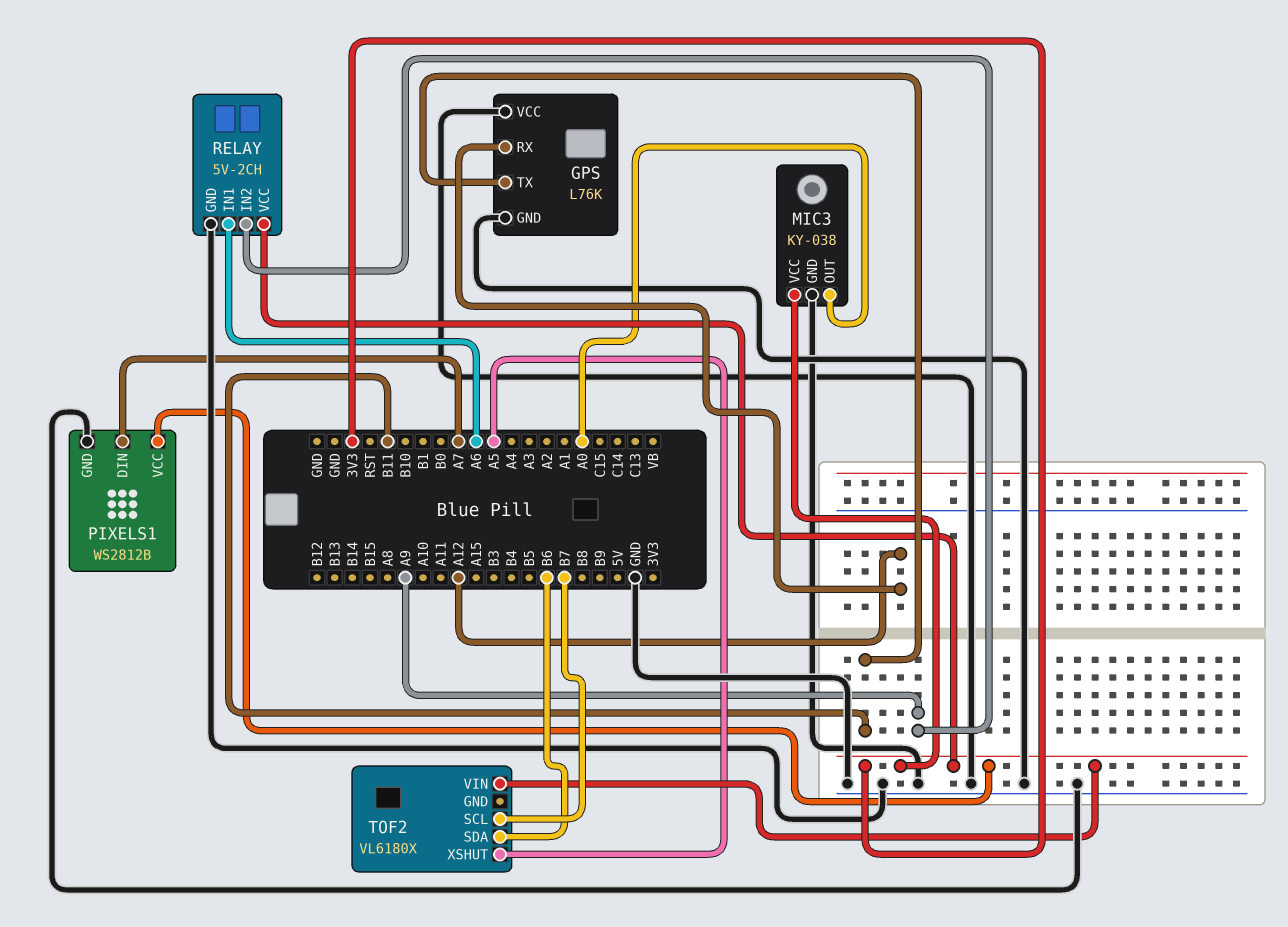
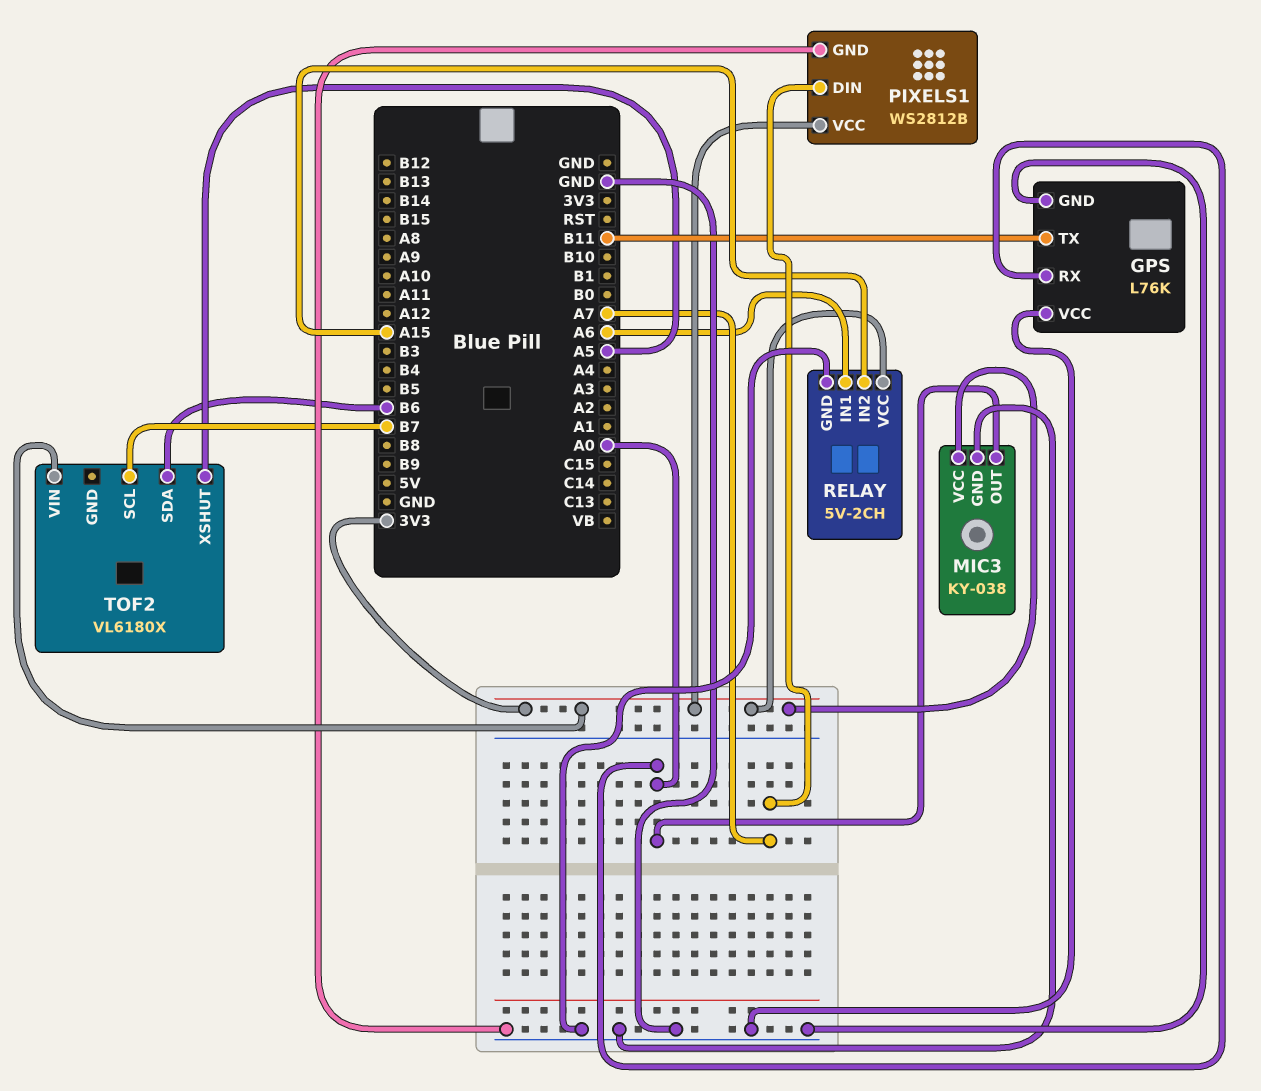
GPS pin RX: A12 -> A0
RELAY pin IN2: A9 -> A15

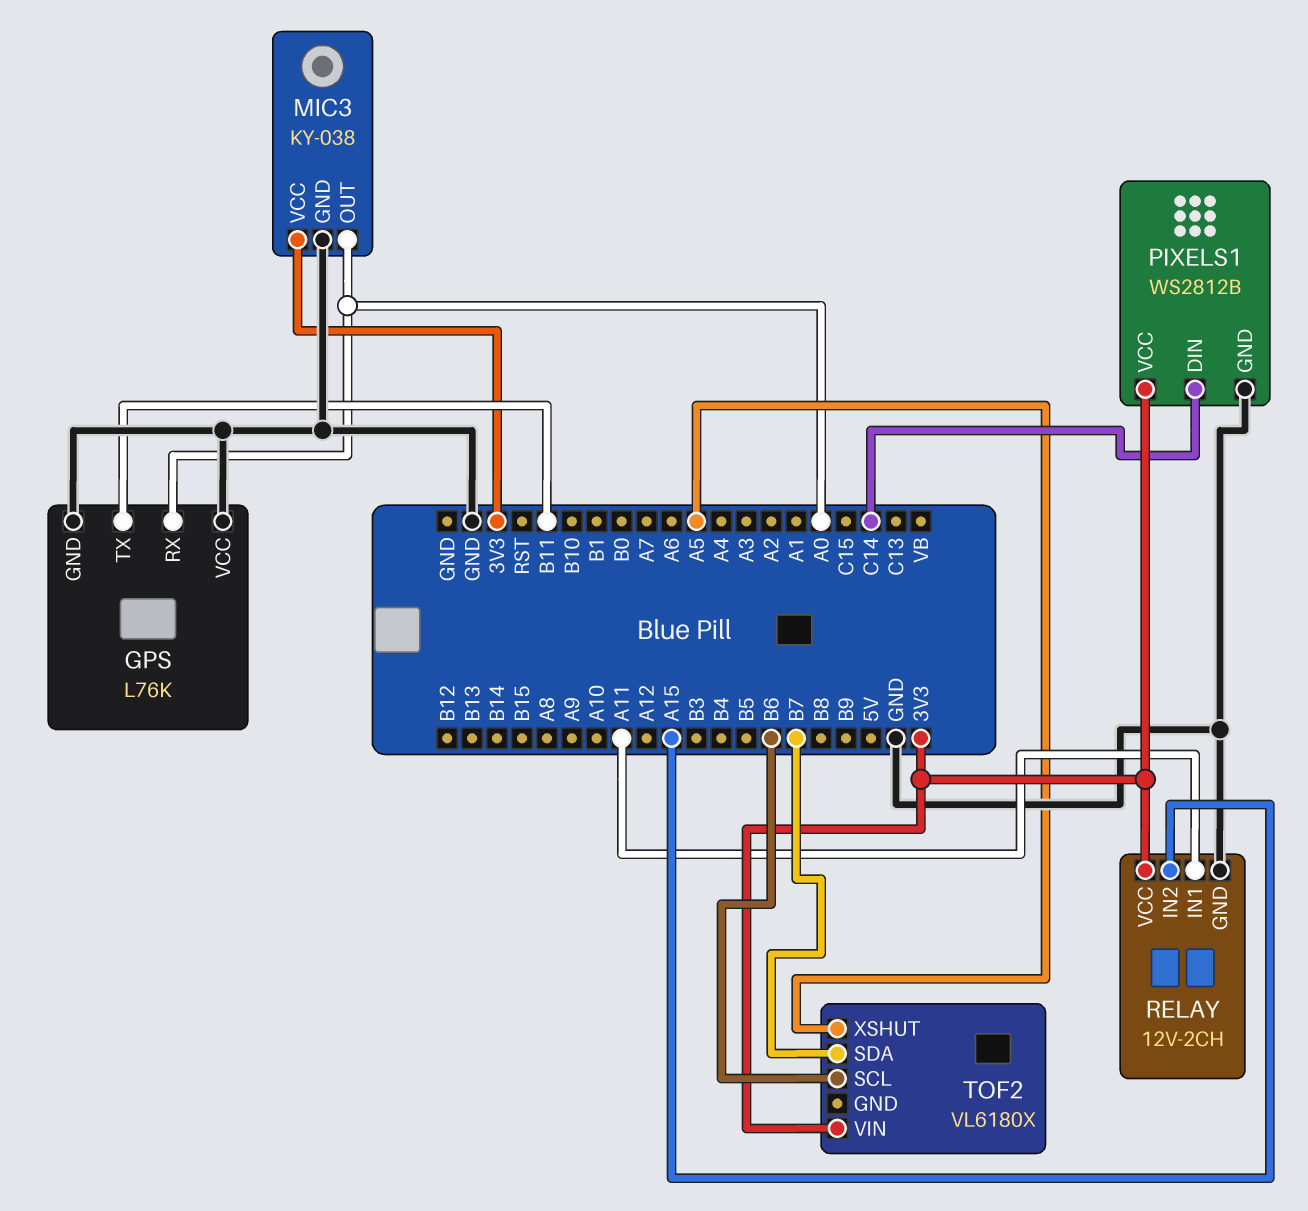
PIXELS1 pin DIN: A7 -> C14
RELAY: 5V-2CH -> 12V-2CH
RELAY pin IN1: A6 -> A11
TOF2 pin SCL: B7 -> B6
TOF2 pin SDA: B6 -> B7

